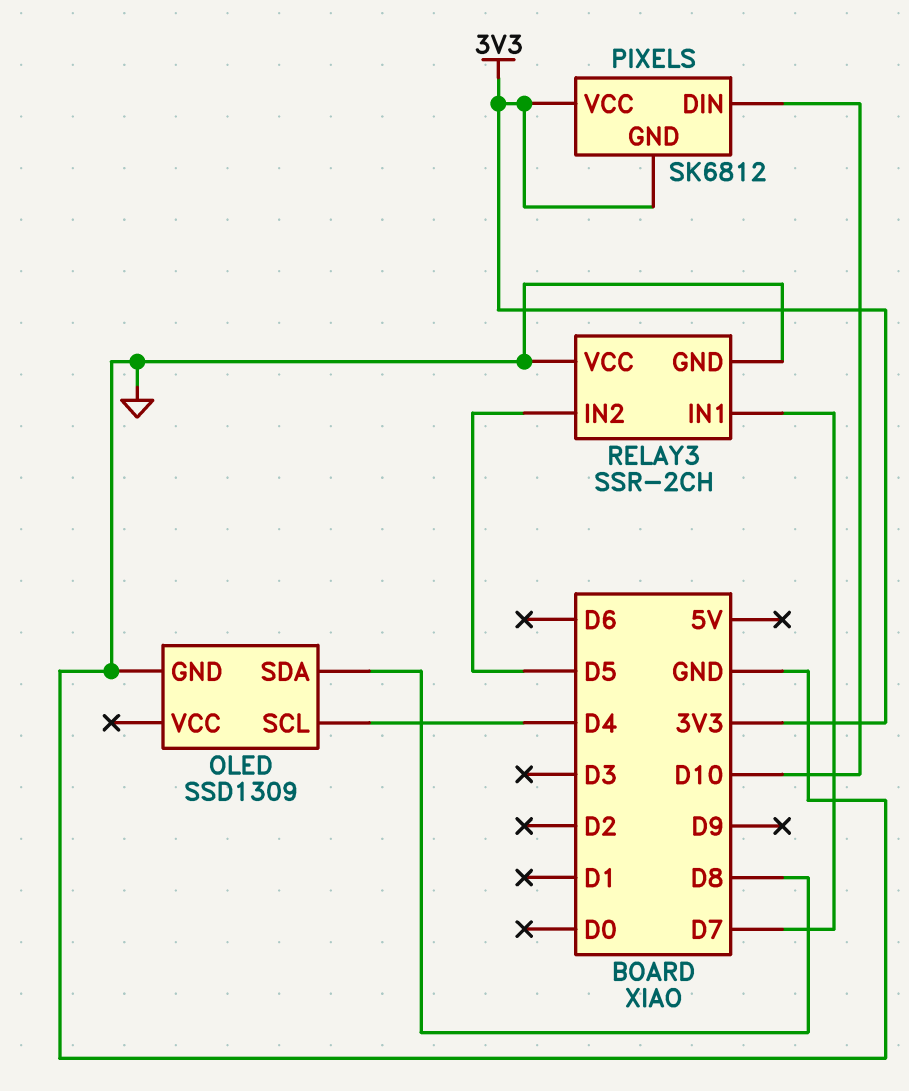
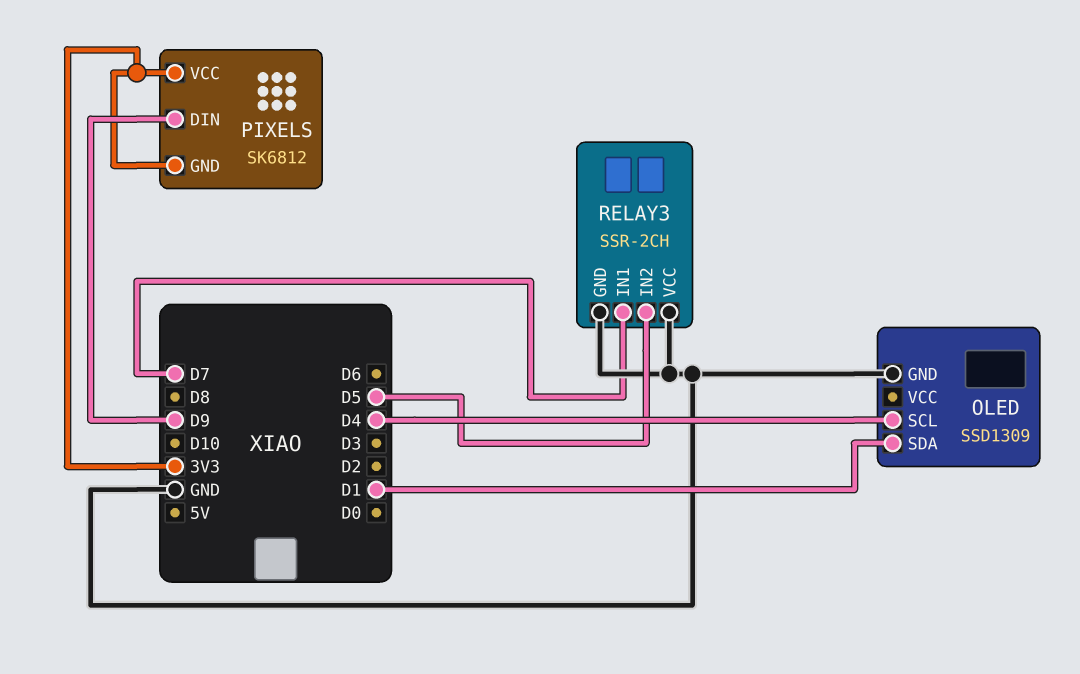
OLED pin SDA: D8 -> D1
PIXELS pin DIN: D10 -> D9

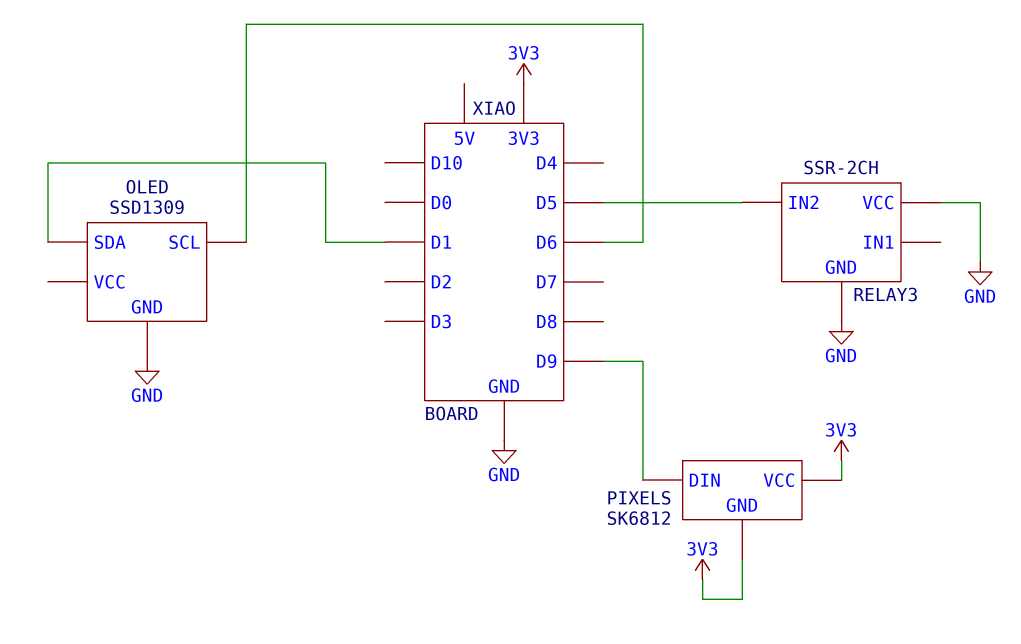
OLED pin SCL: D4 -> D6
RELAY3 pin IN1: D7 -> none

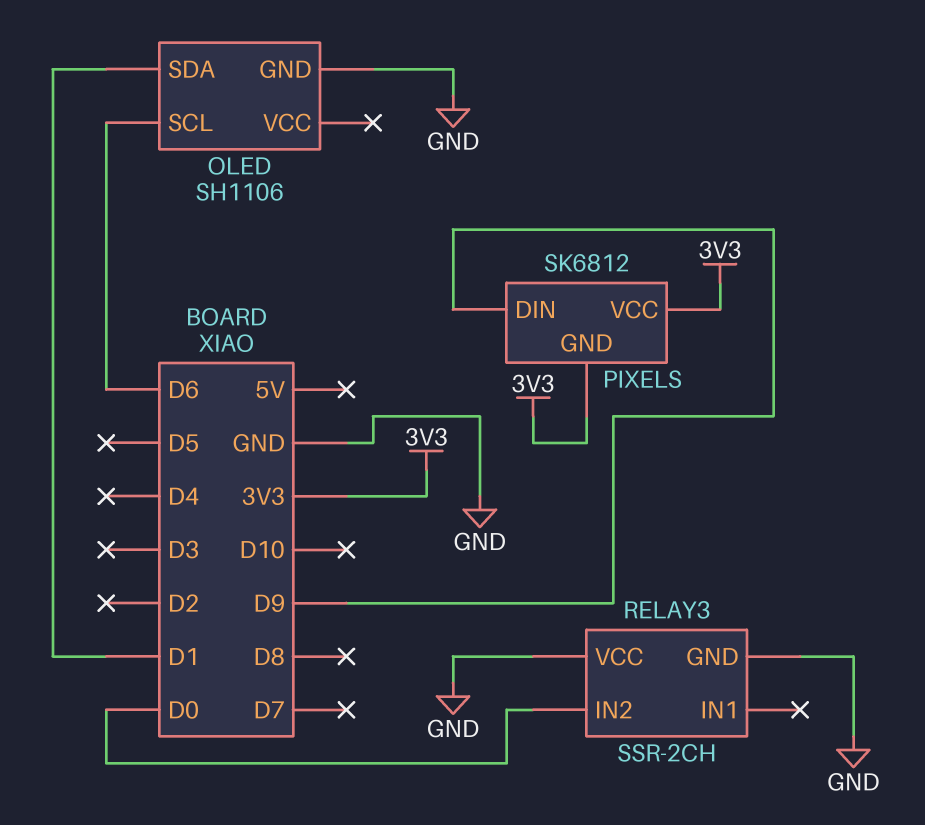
OLED: SSD1309 -> SH1106
RELAY3 pin IN2: D5 -> D0

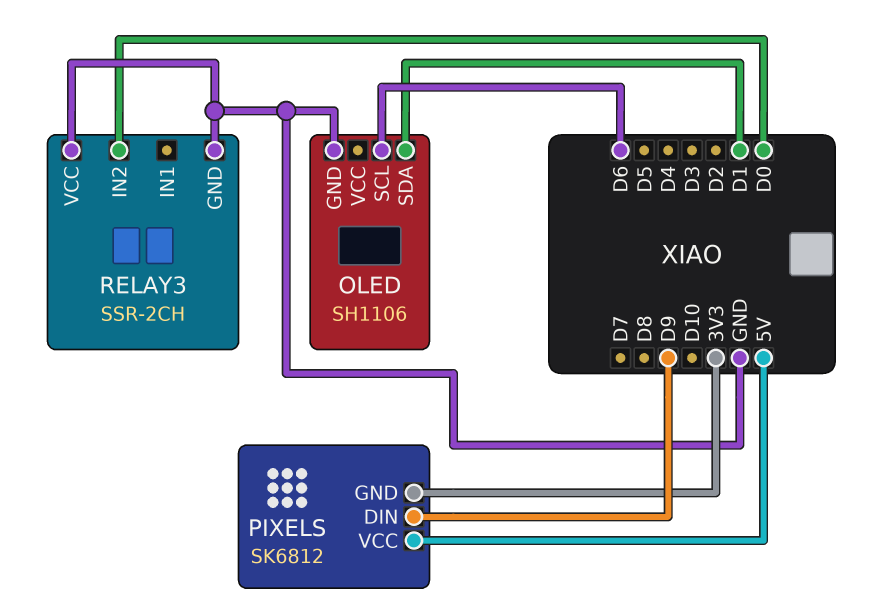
PIXELS pin VCC: 3V3 -> 5V

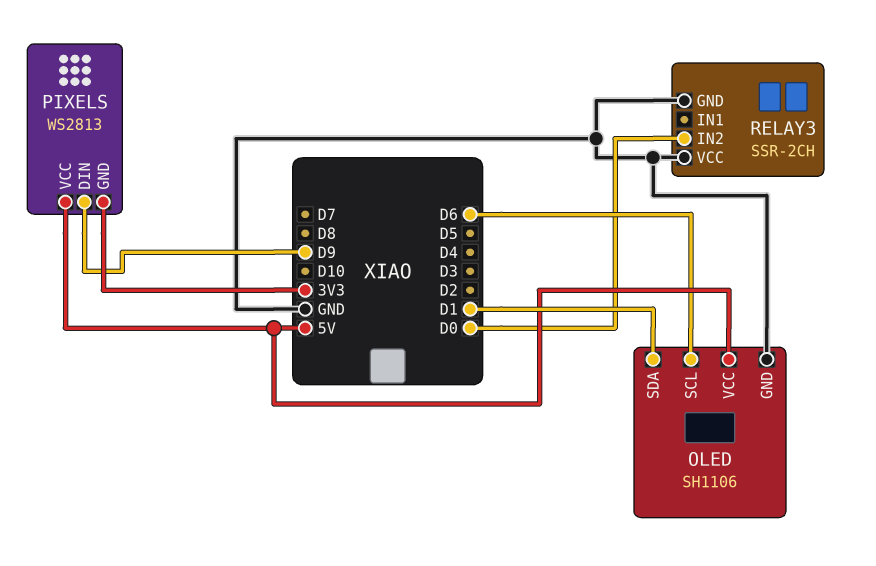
OLED pin VCC: none -> 5V
PIXELS: SK6812 -> WS2813

